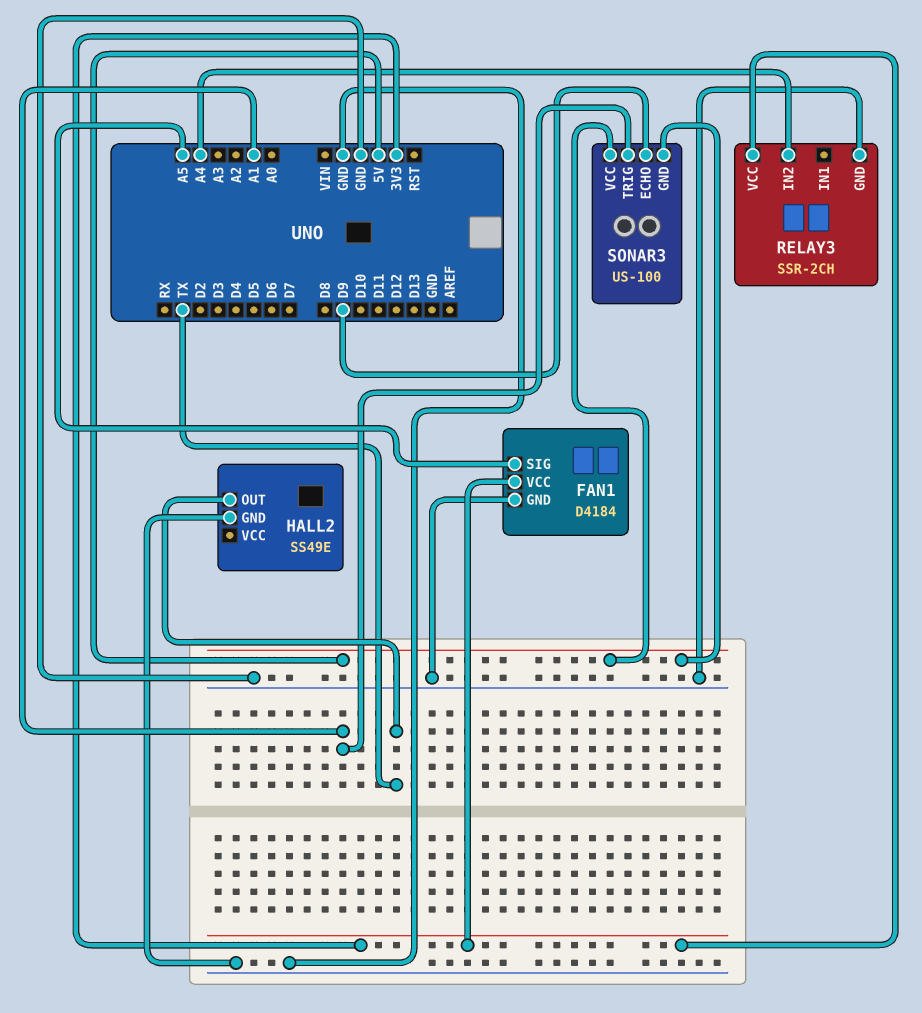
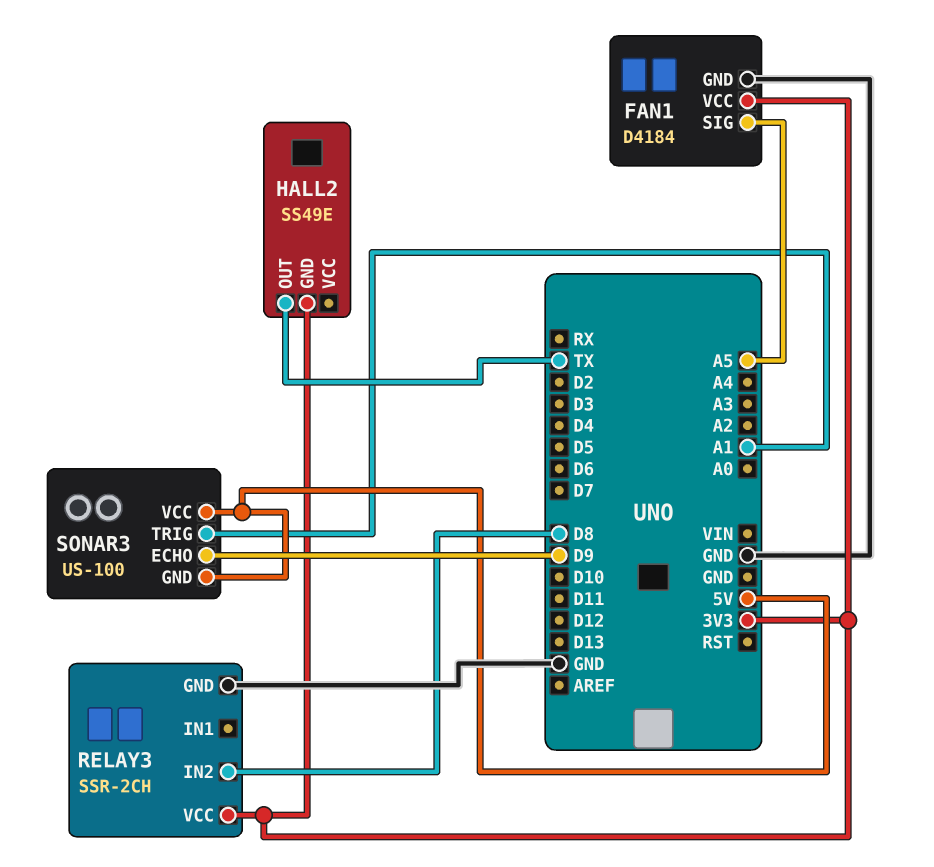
HALL2 pin GND: GND -> 3V3
RELAY3 pin IN2: A4 -> D8

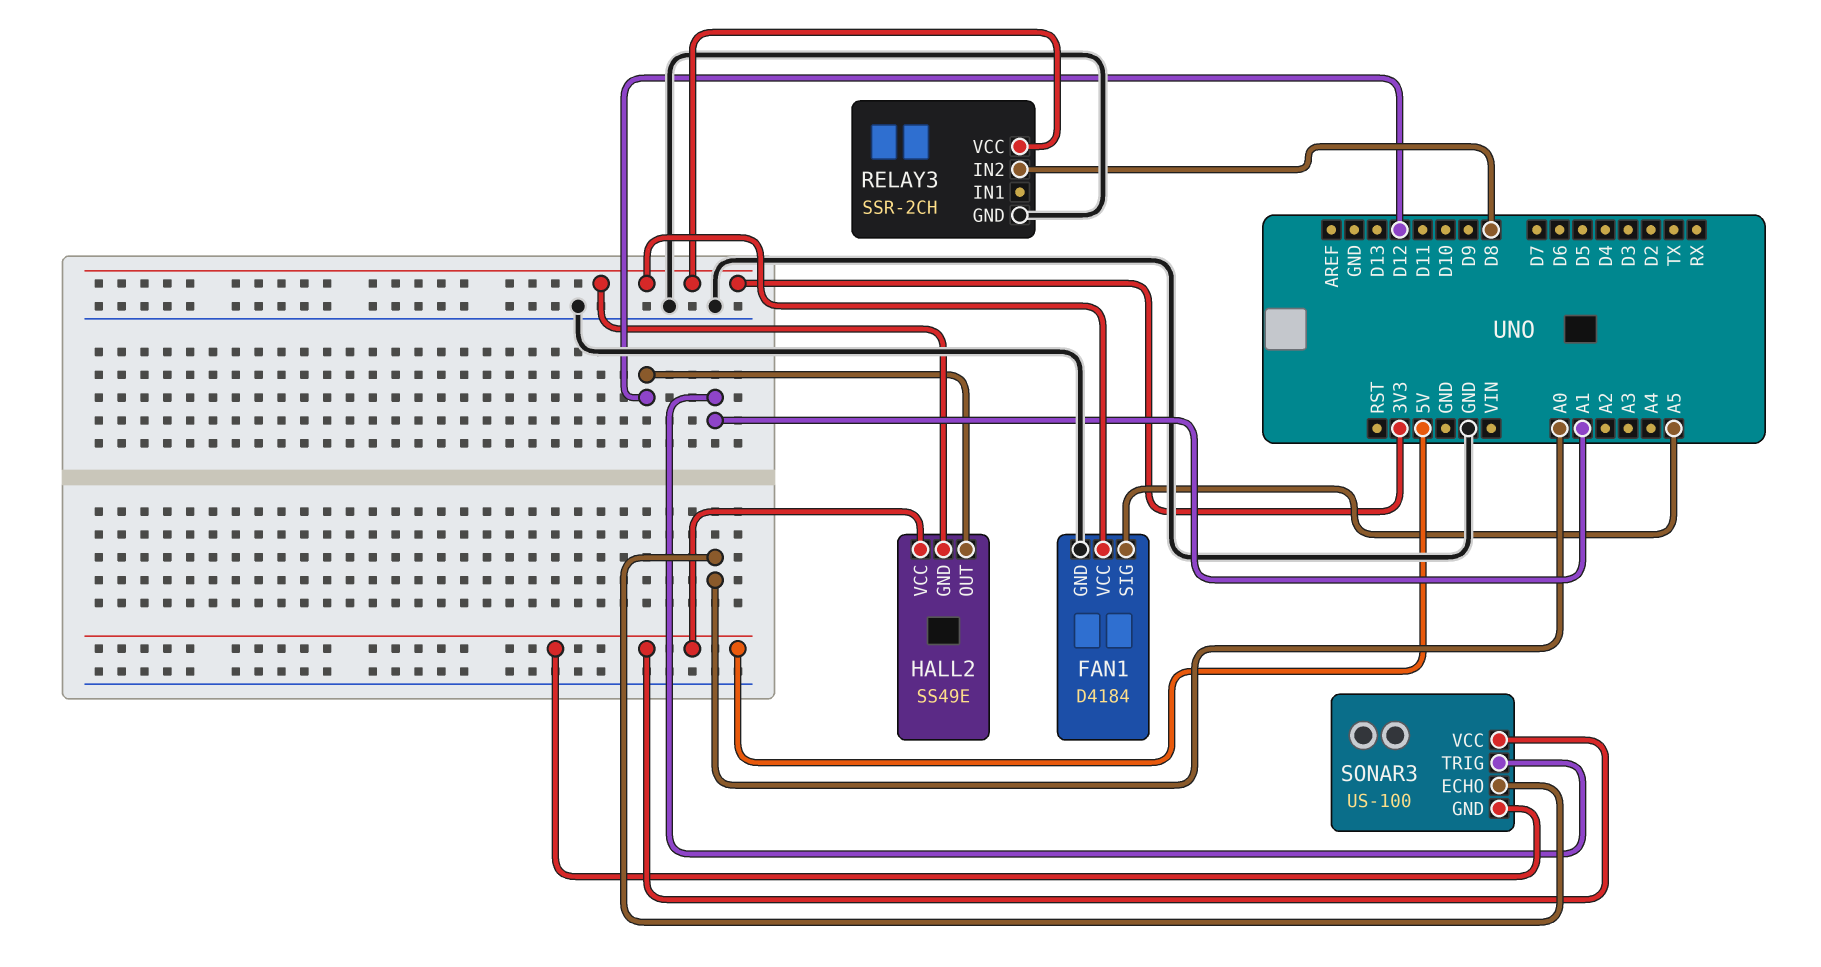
HALL2 pin OUT: TX -> D12
HALL2 pin VCC: none -> 5V
SONAR3 pin ECHO: D9 -> A0

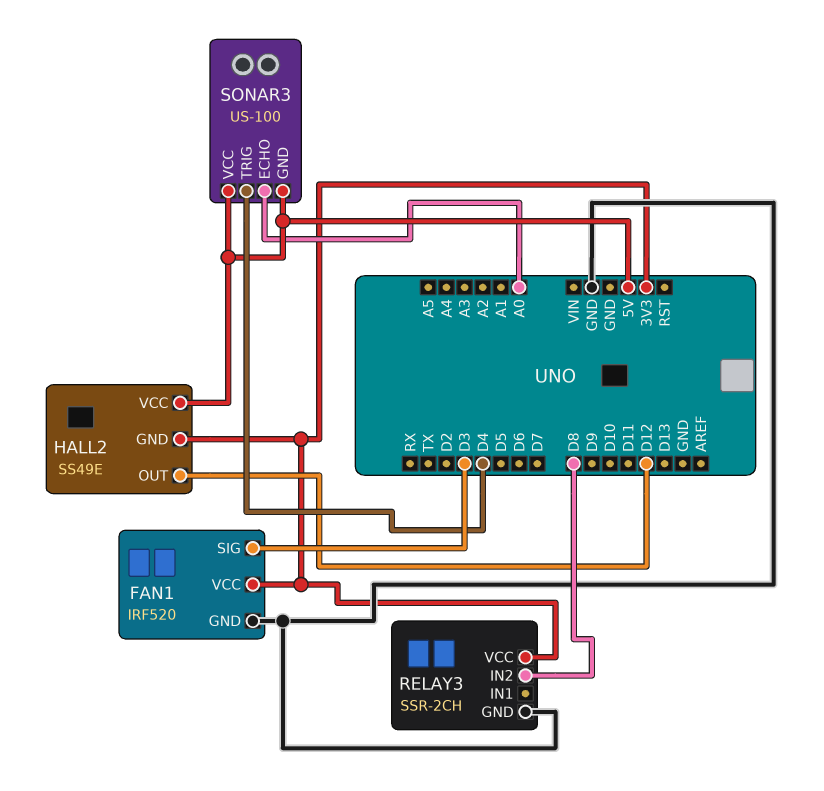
FAN1: D4184 -> IRF520
FAN1 pin SIG: A5 -> D3
SONAR3 pin TRIG: A1 -> D4

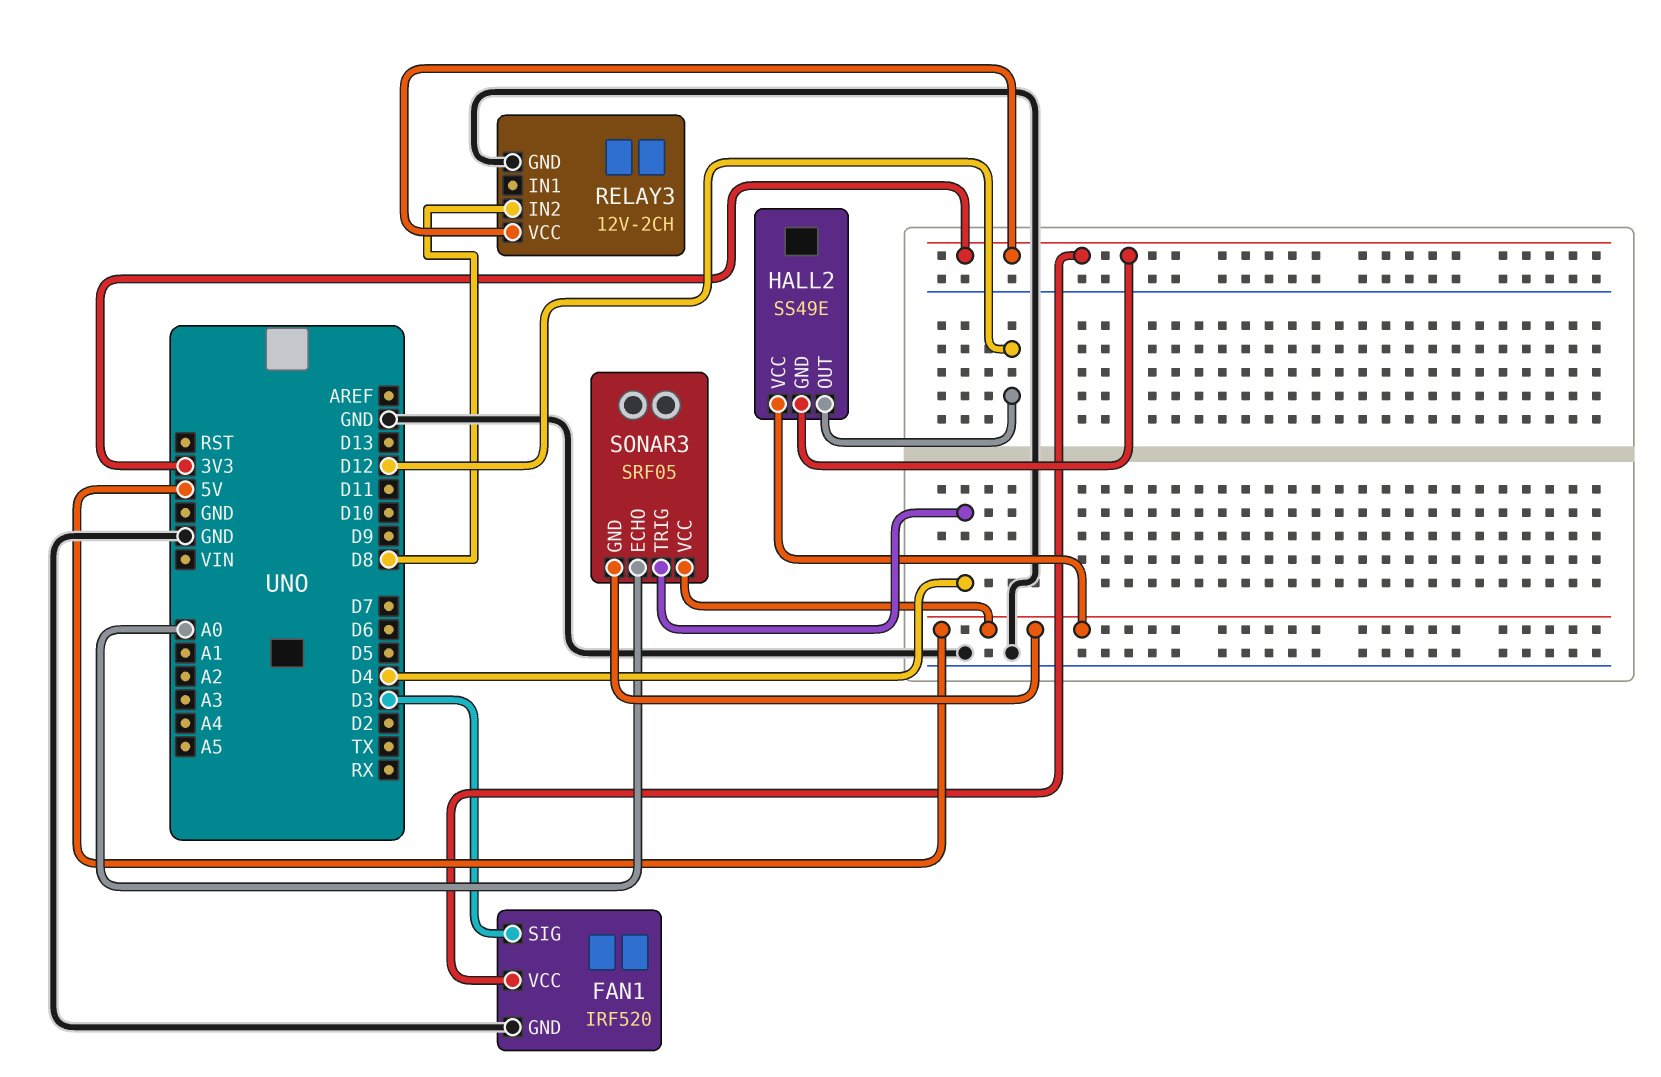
RELAY3: SSR-2CH -> 12V-2CH
SONAR3: US-100 -> SRF05

